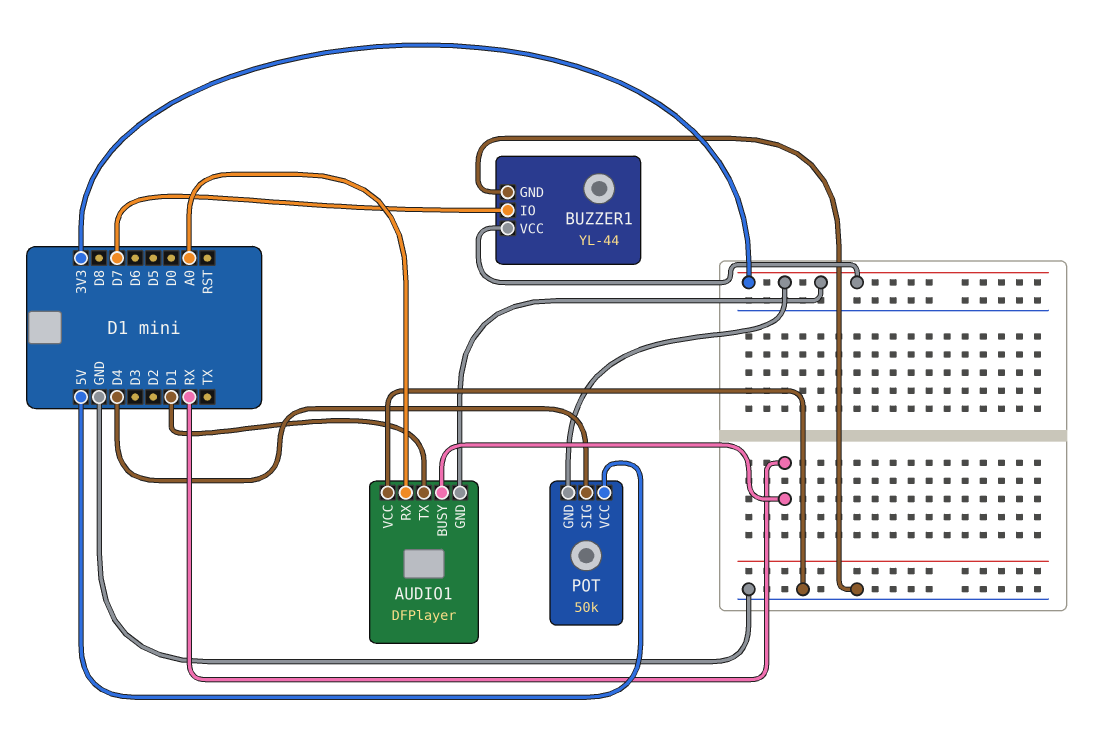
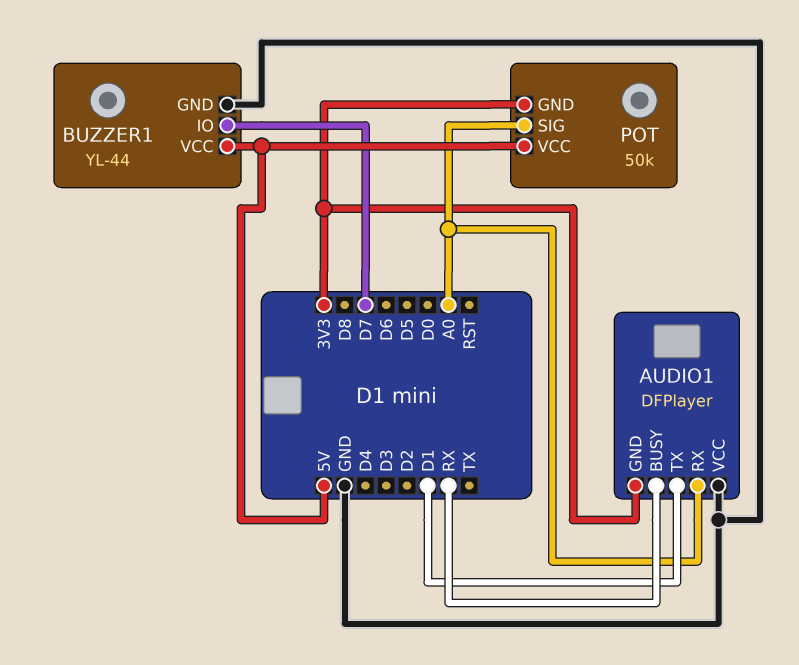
BUZZER1 pin VCC: 3V3 -> 5V
POT pin SIG: D4 -> A0

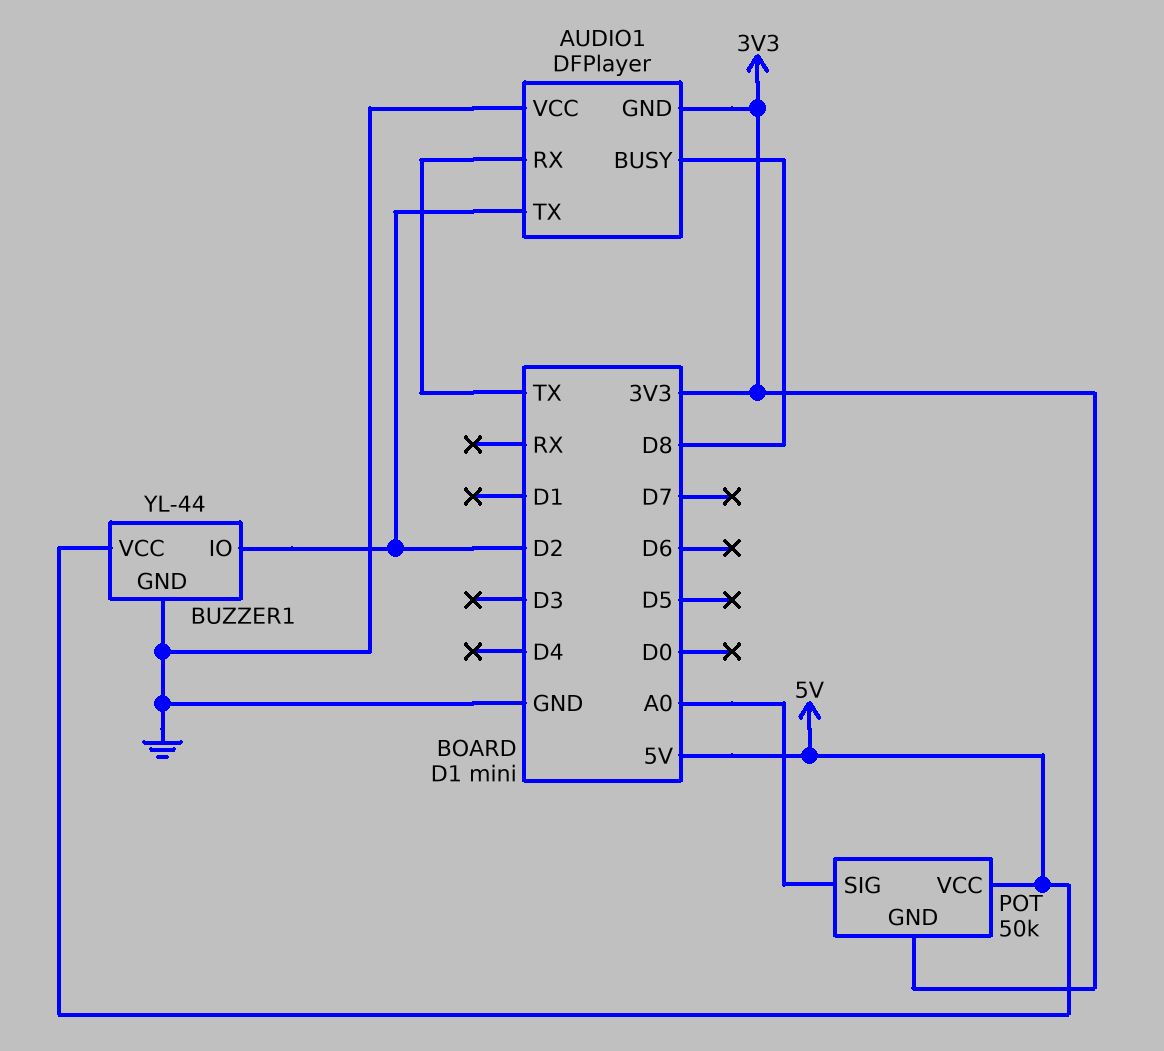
AUDIO1 pin BUSY: RX -> D8
AUDIO1 pin RX: A0 -> TX
AUDIO1 pin TX: D1 -> D2
BUZZER1 pin IO: D7 -> D2

